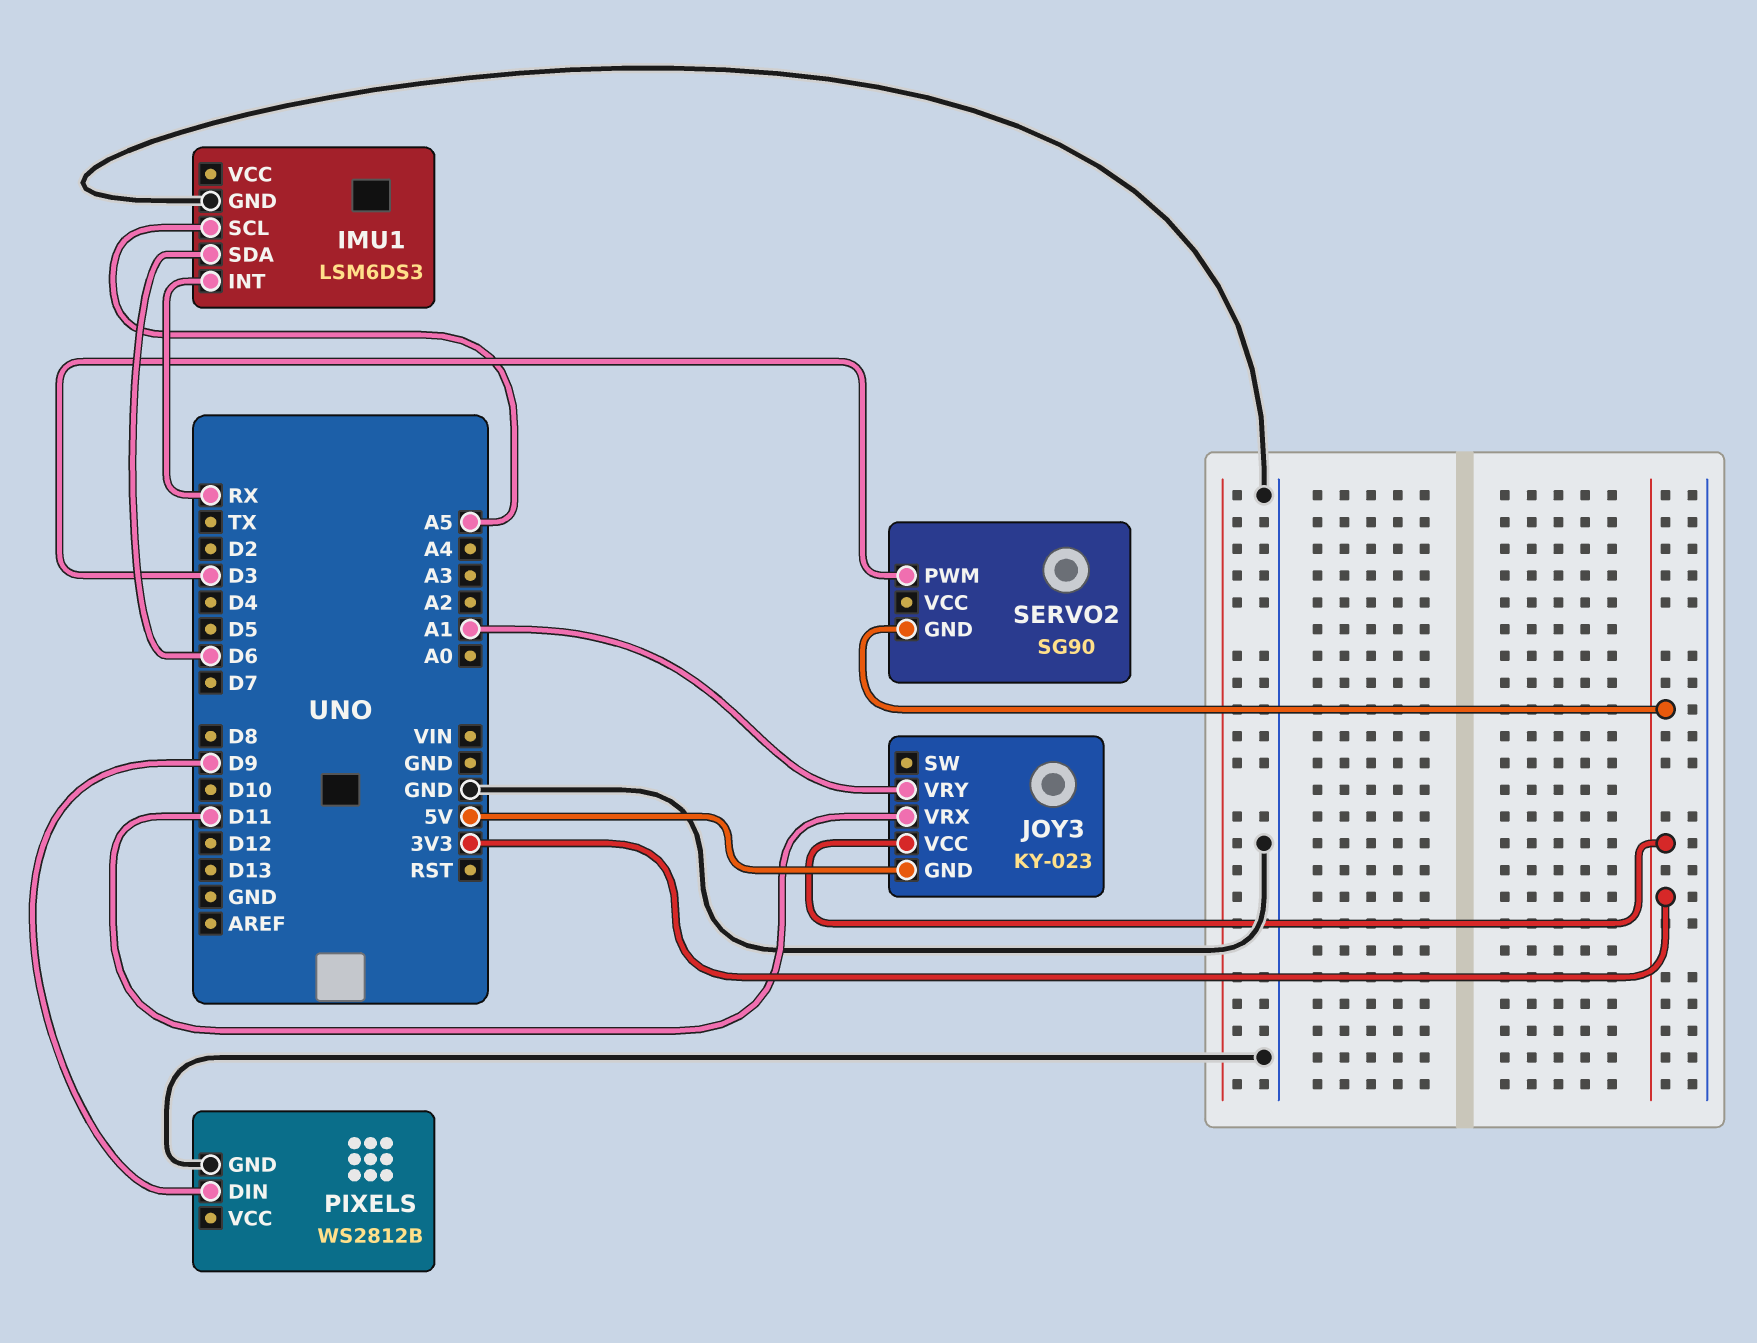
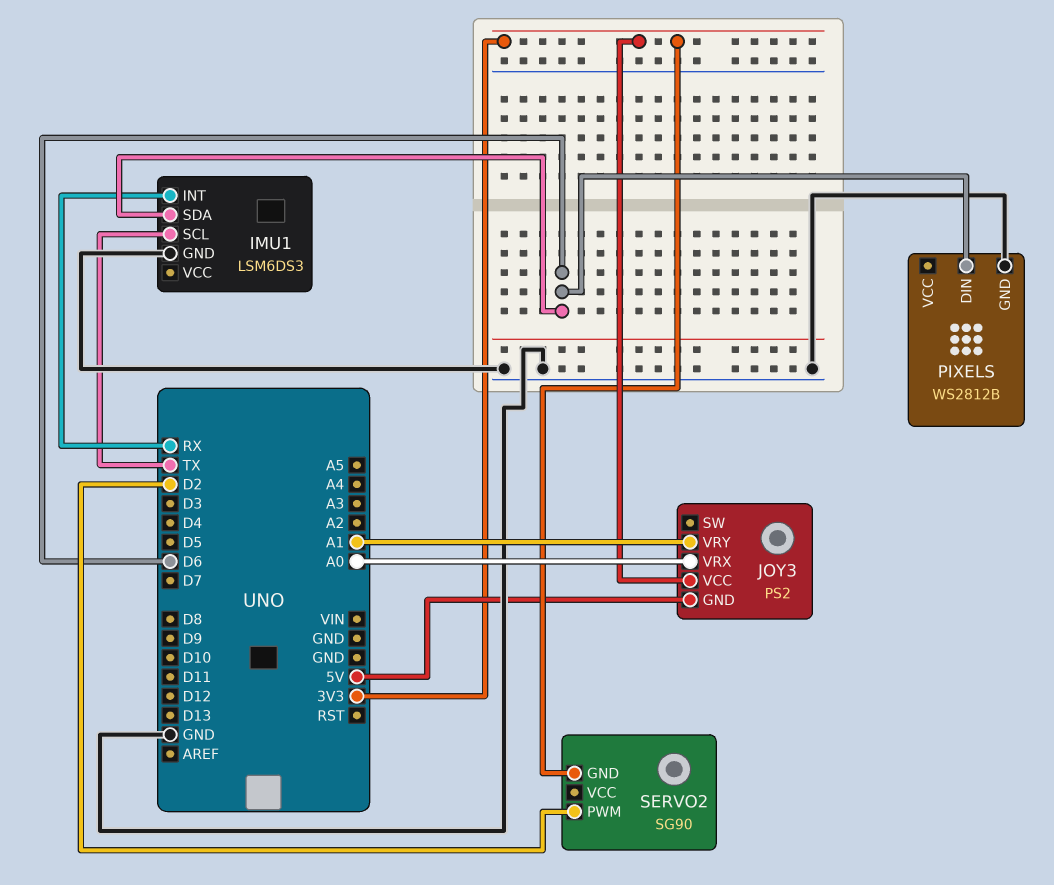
IMU1 pin SCL: A5 -> TX
JOY3: KY-023 -> PS2
JOY3 pin VRX: D11 -> A0
PIXELS pin DIN: D9 -> D6
SERVO2 pin PWM: D3 -> D2

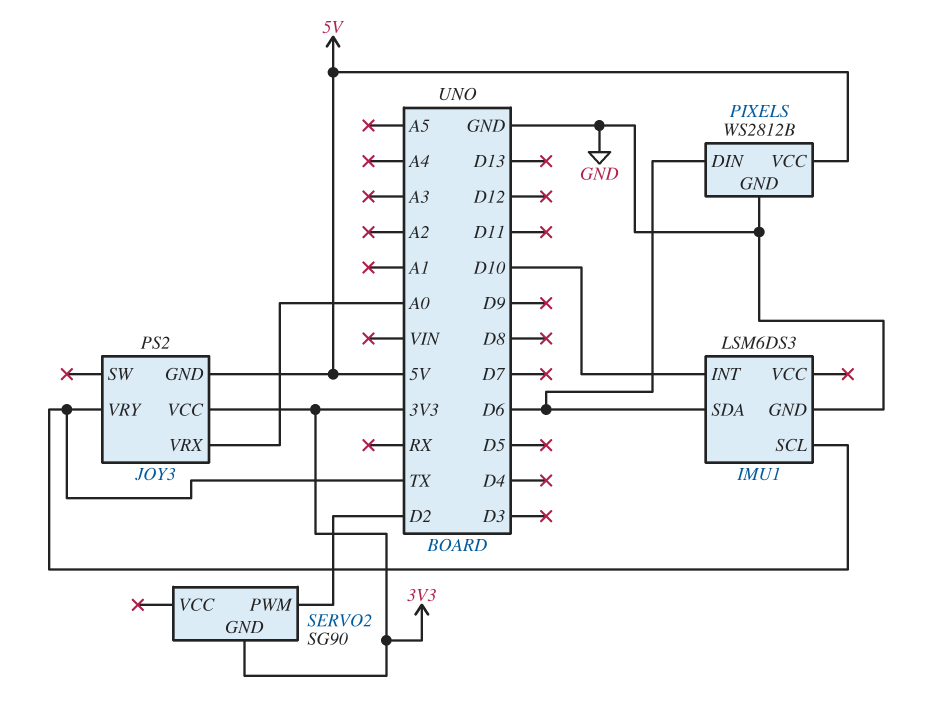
IMU1 pin INT: RX -> D10
JOY3 pin VRY: A1 -> TX
PIXELS pin VCC: none -> 5V

